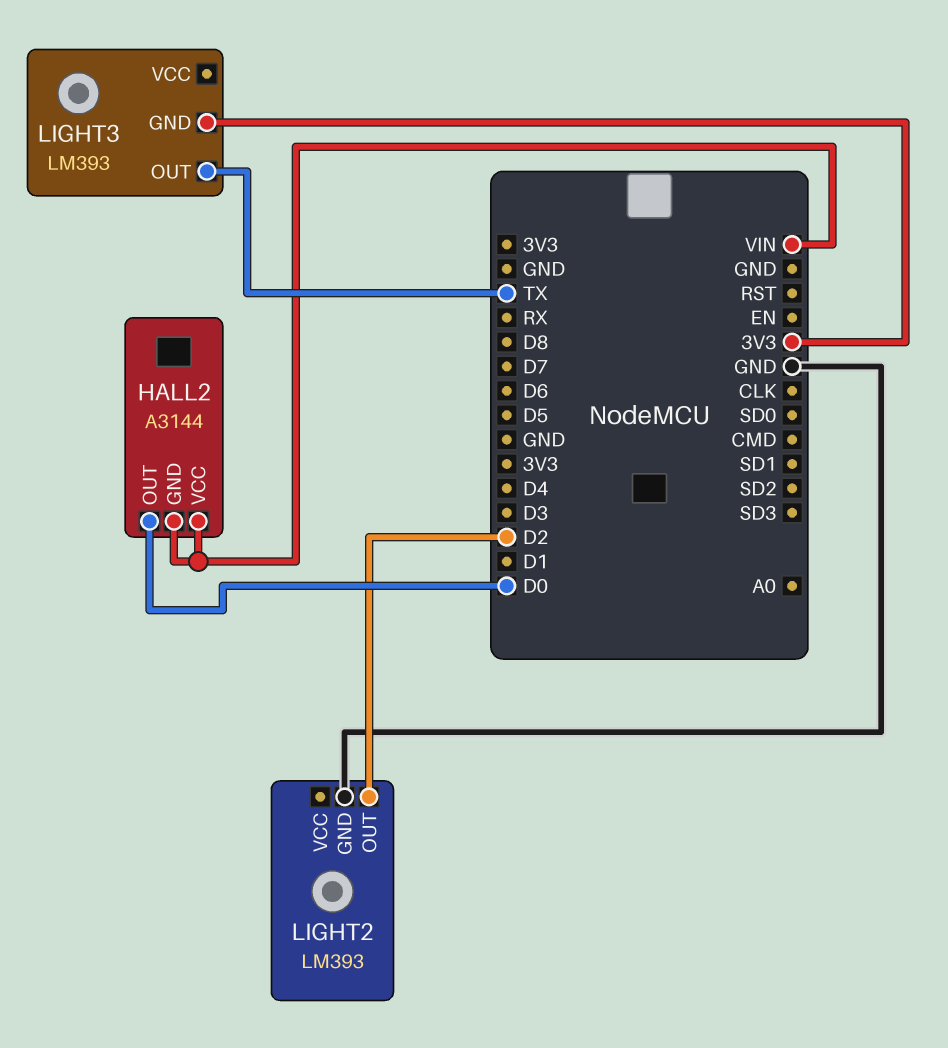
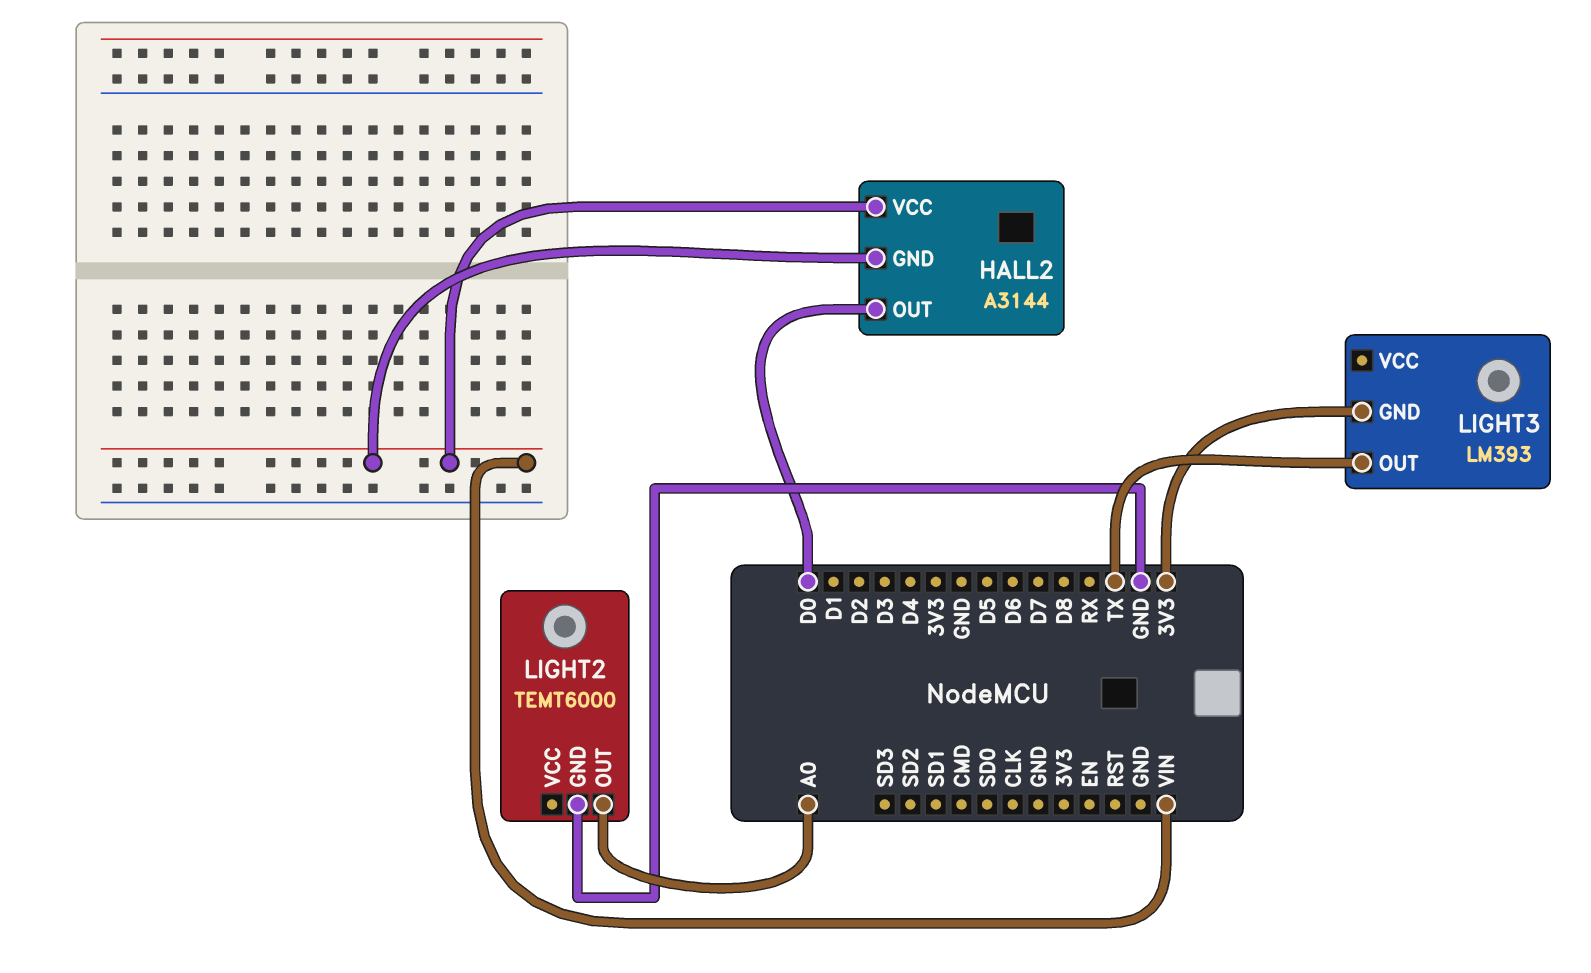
LIGHT2: LM393 -> TEMT6000
LIGHT2 pin OUT: D2 -> A0

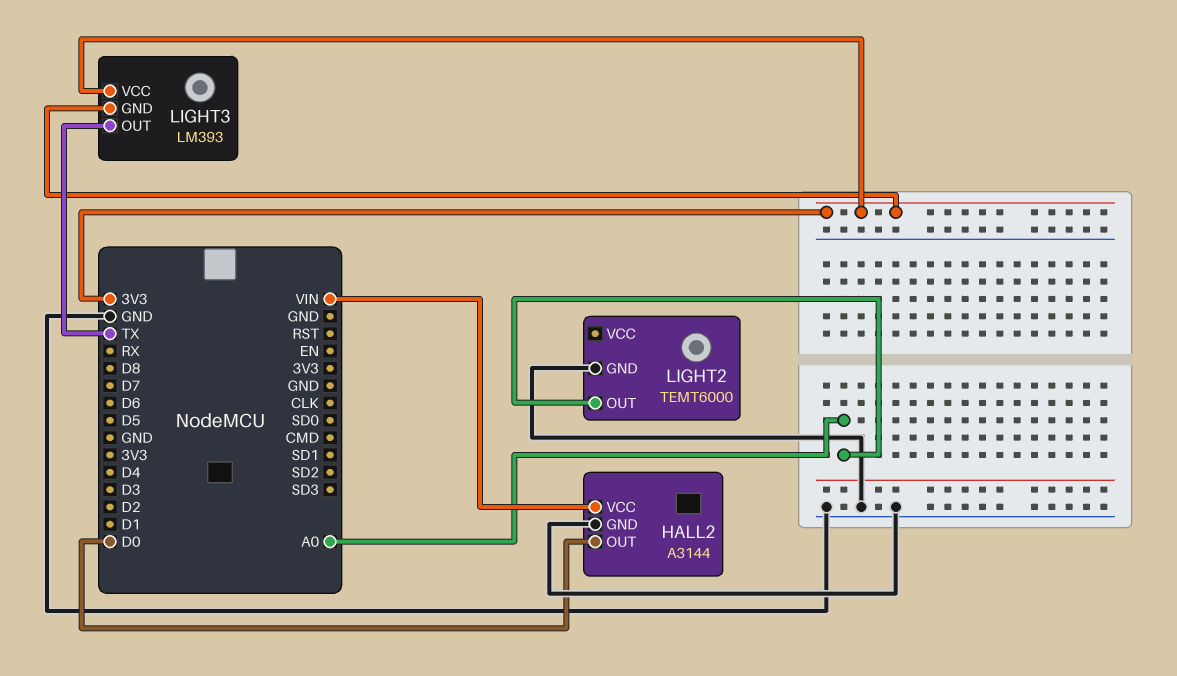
HALL2 pin GND: VIN -> GND
LIGHT3 pin VCC: none -> 3V3

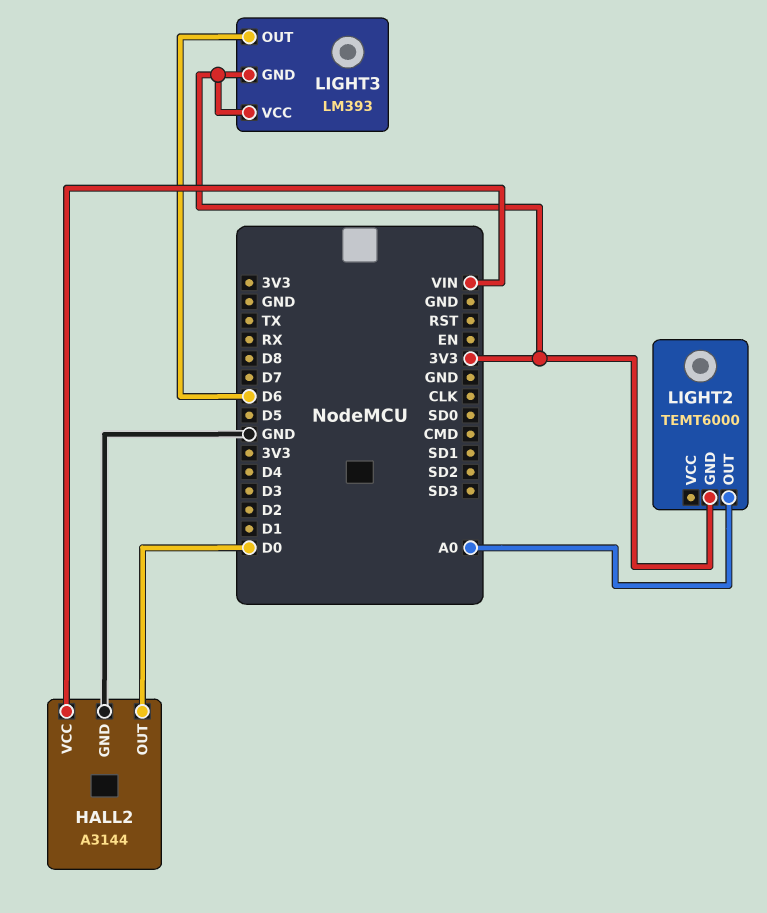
LIGHT2 pin GND: GND -> 3V3
LIGHT3 pin OUT: TX -> D6

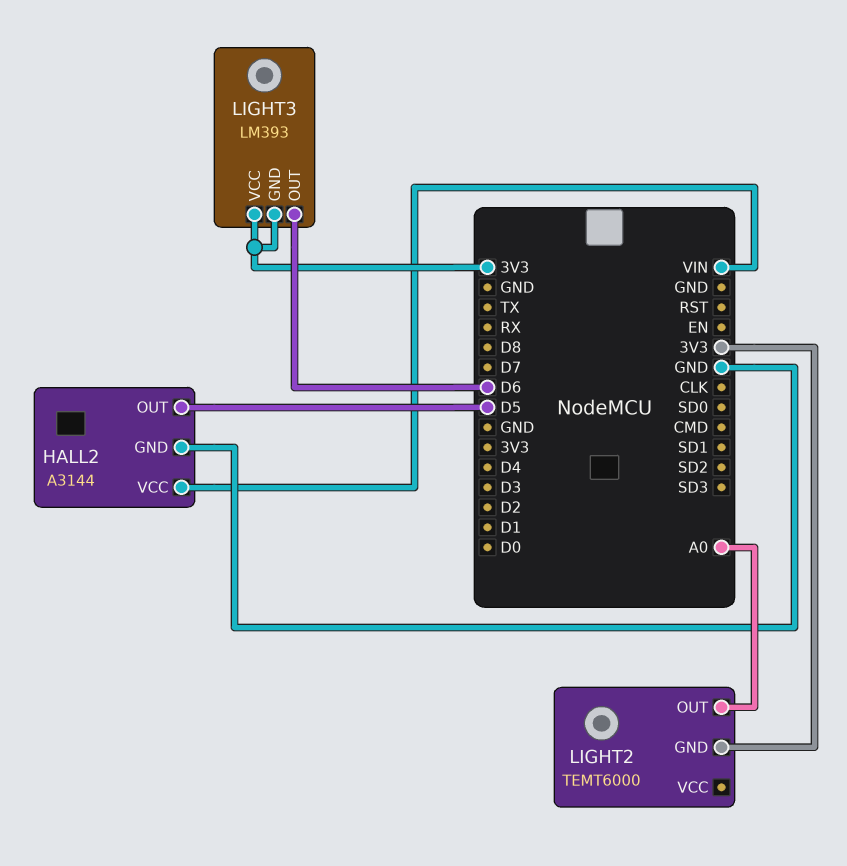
HALL2 pin OUT: D0 -> D5

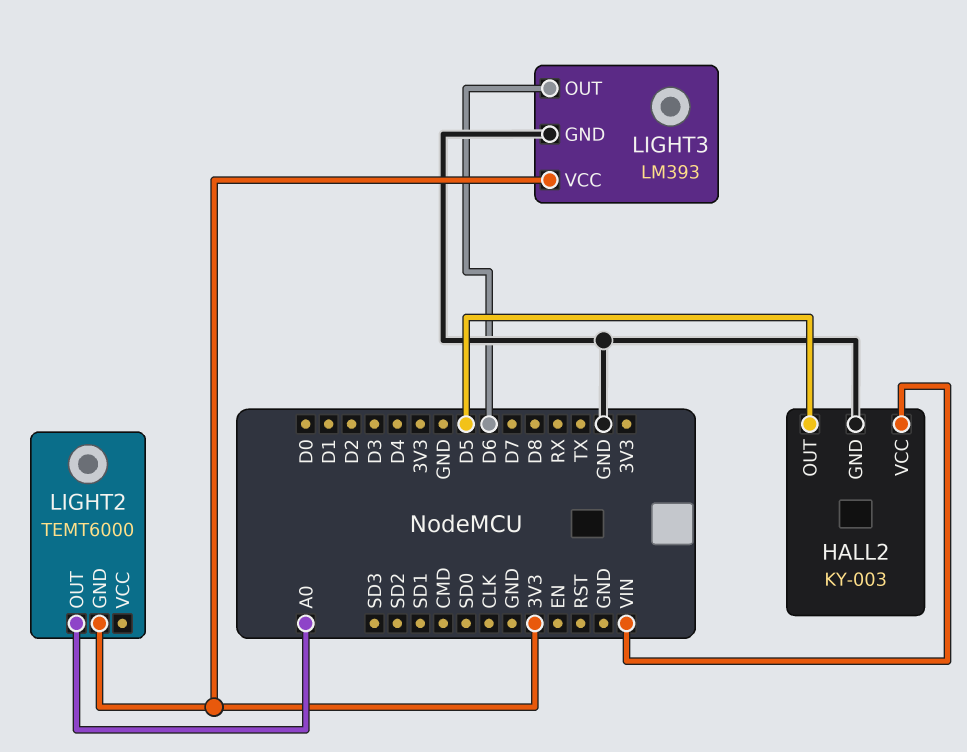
HALL2: A3144 -> KY-003
LIGHT3 pin GND: 3V3 -> GND

